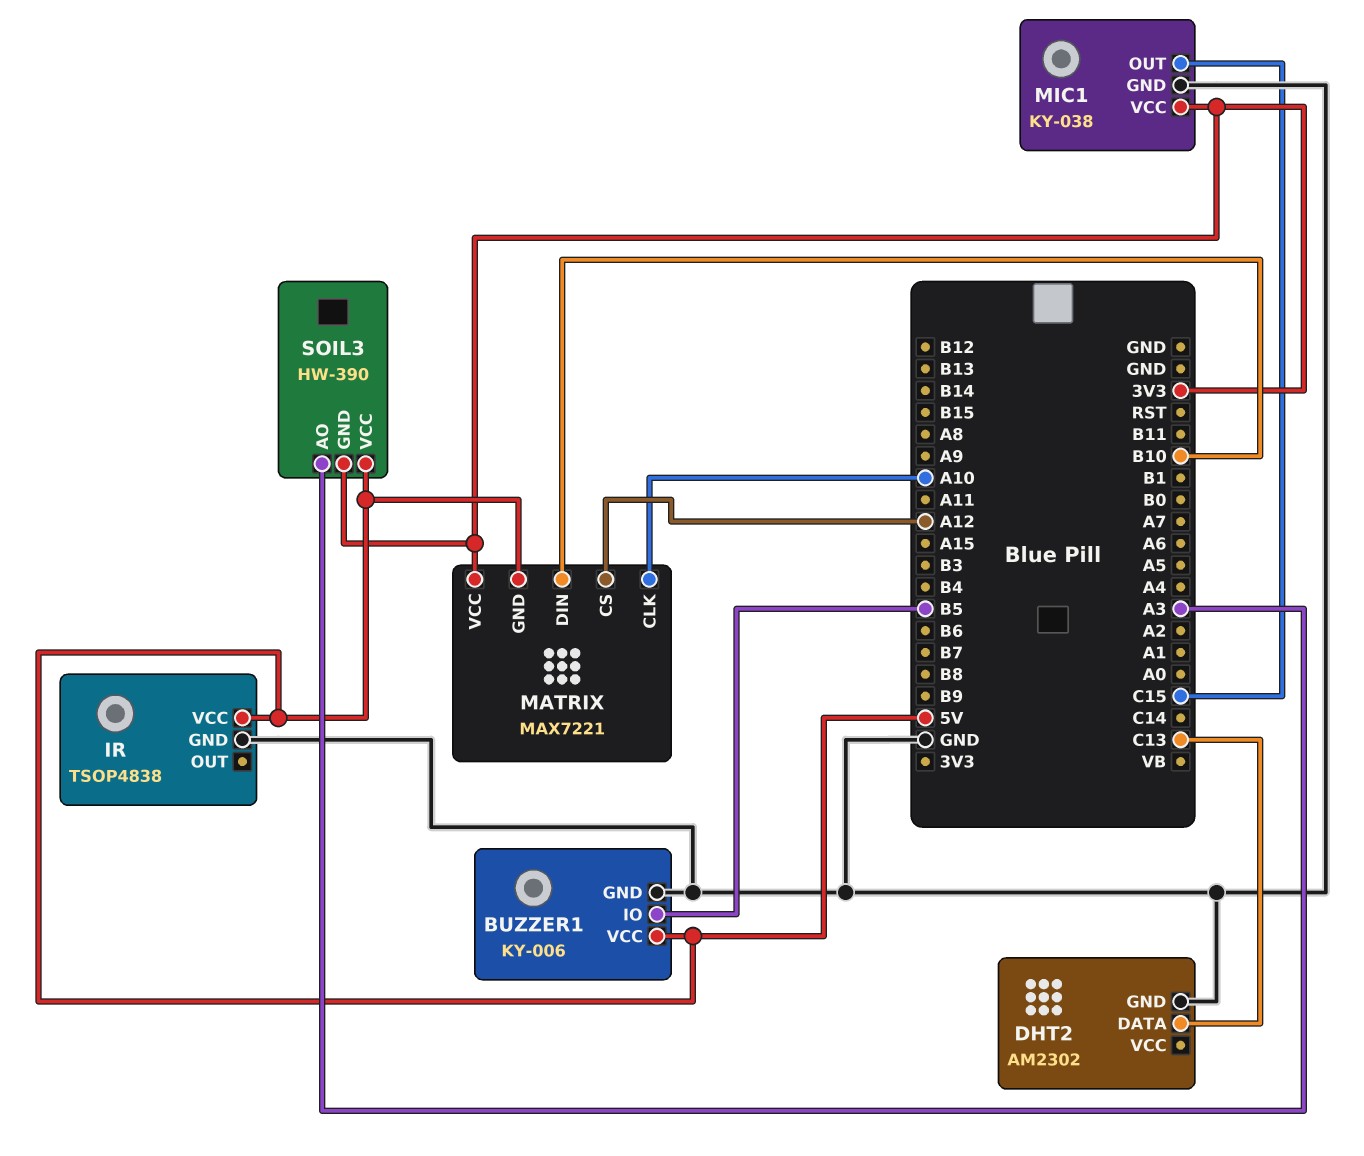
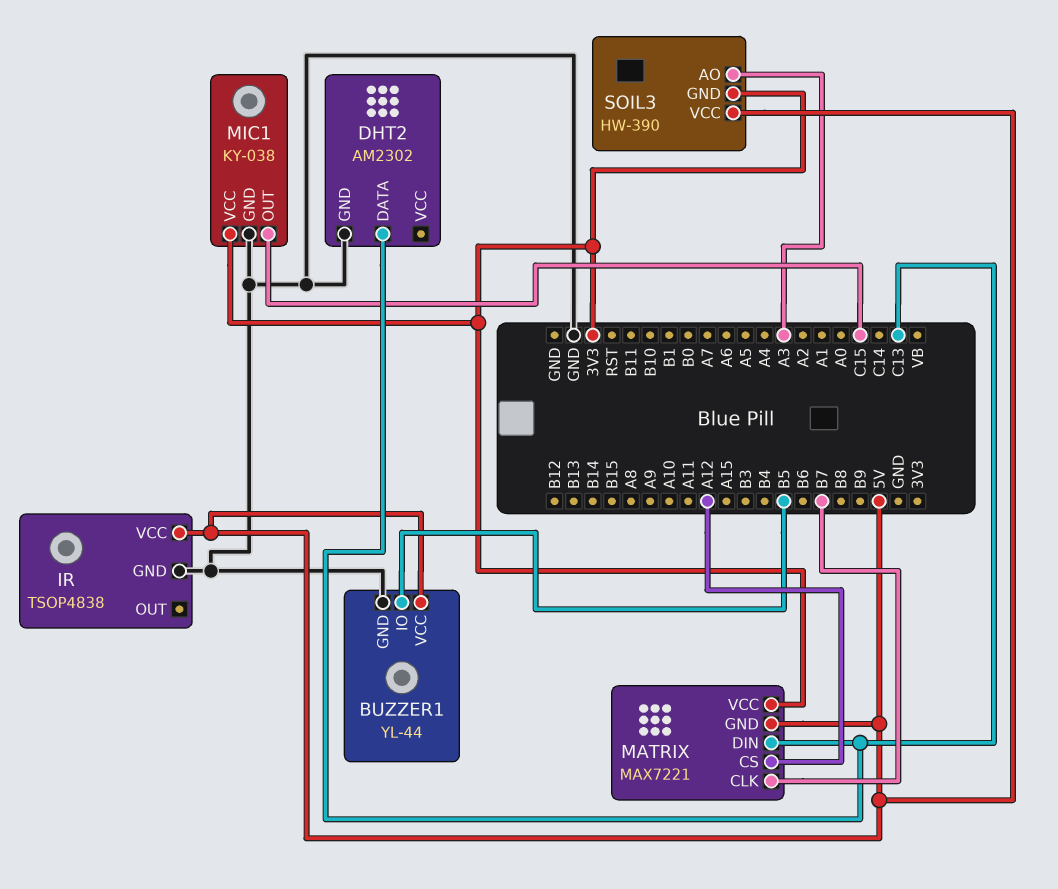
BUZZER1: KY-006 -> YL-44
MATRIX pin CLK: A10 -> B7
MATRIX pin DIN: B10 -> C13

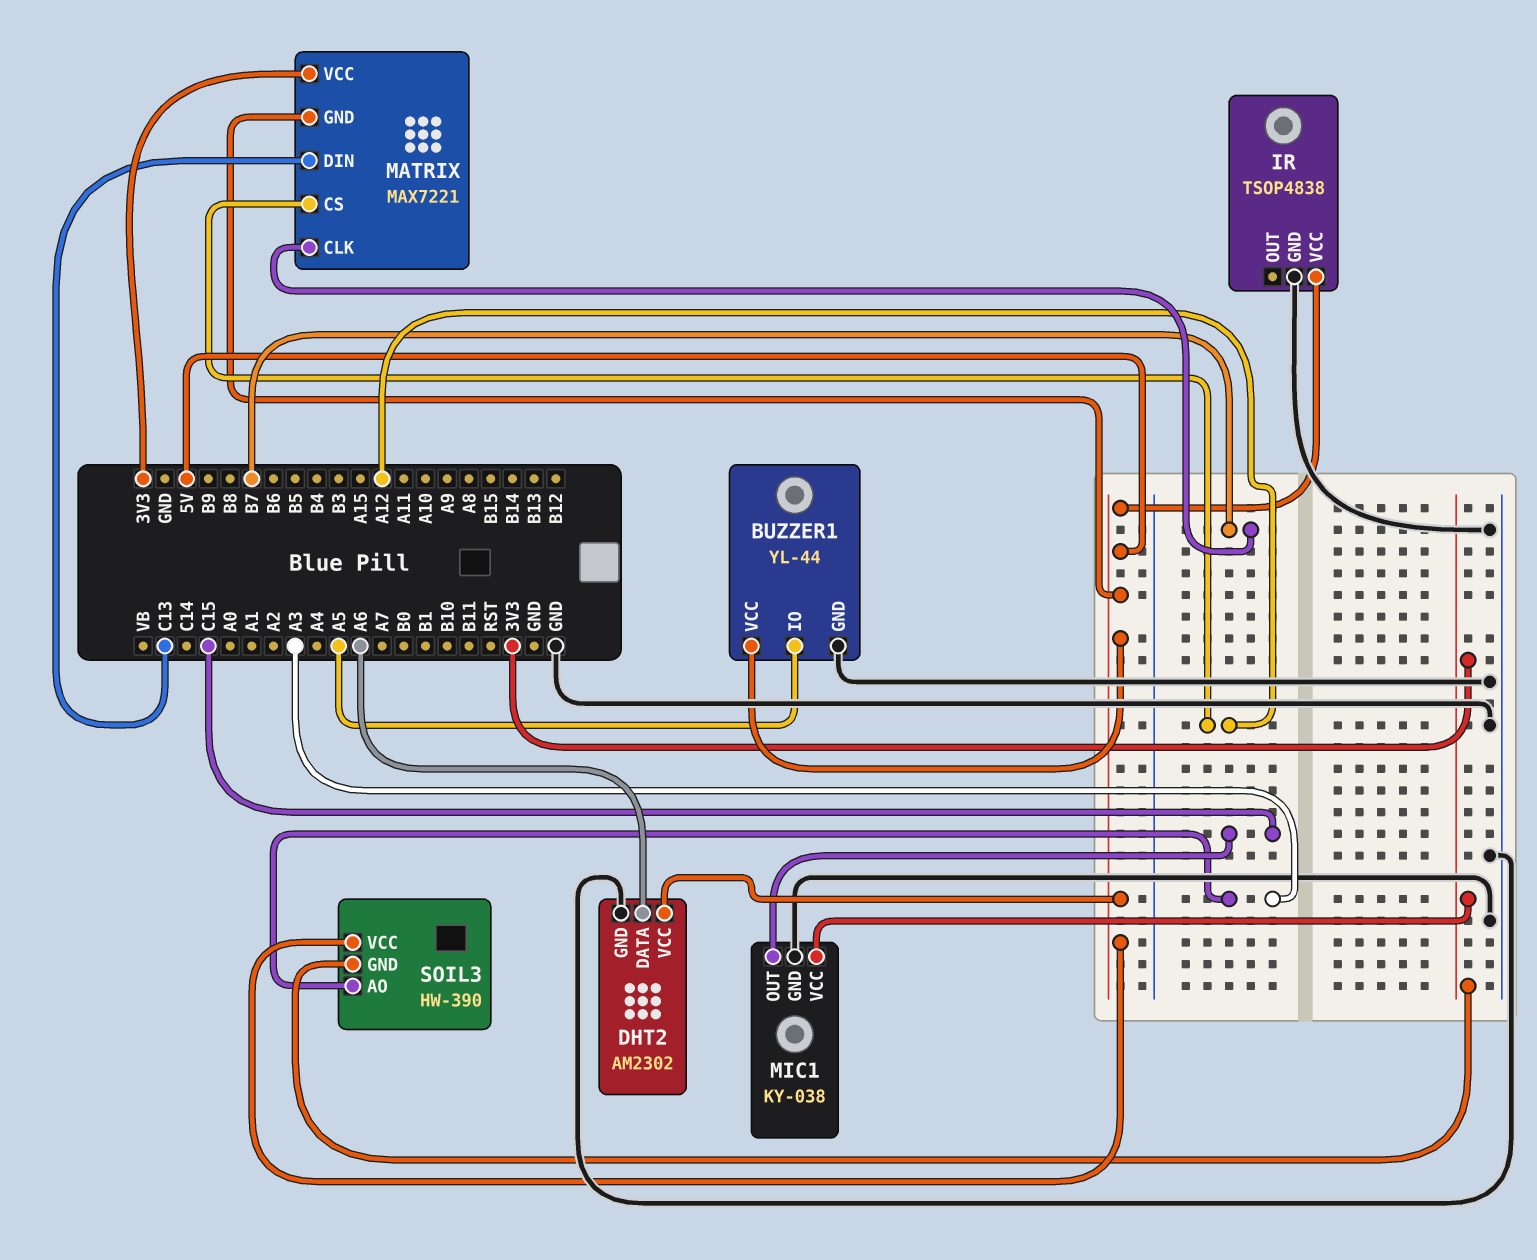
BUZZER1 pin IO: B5 -> A5
DHT2 pin DATA: C13 -> A6
DHT2 pin VCC: none -> 5V

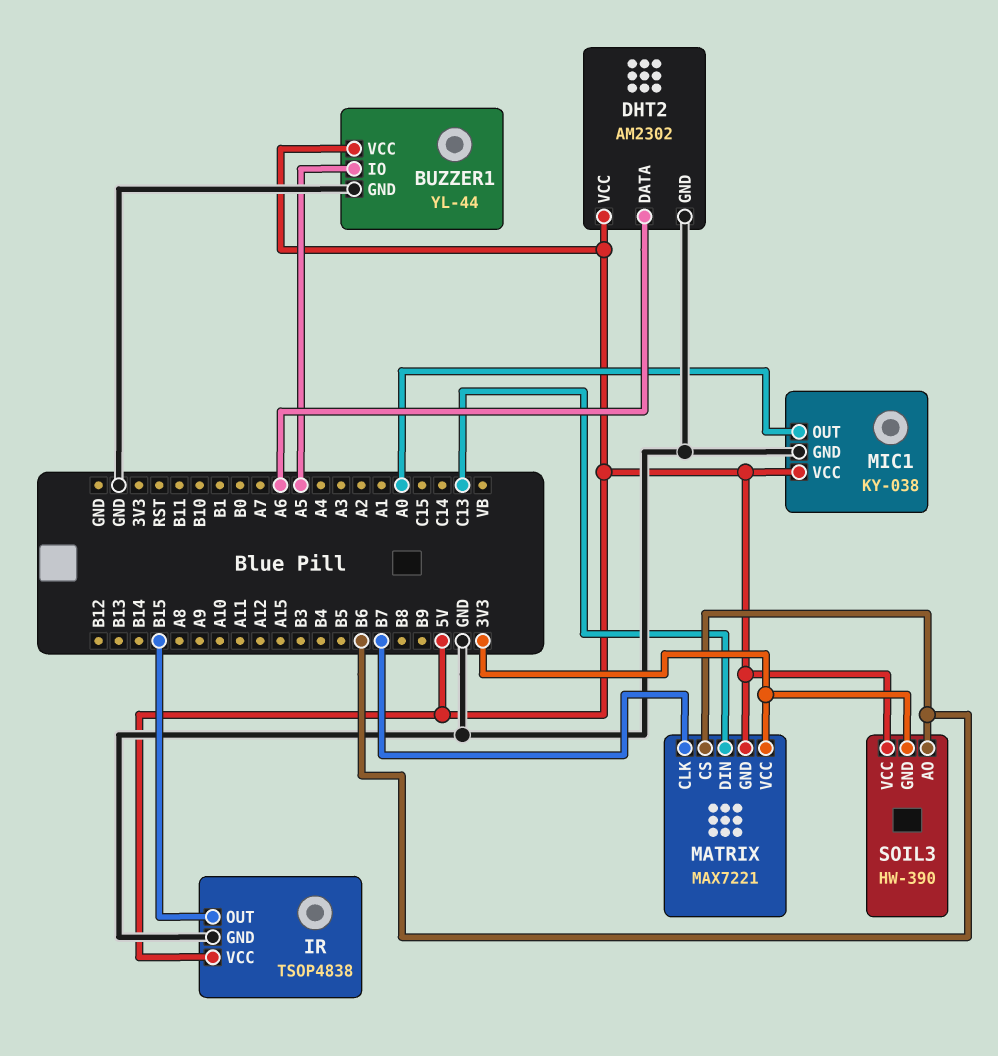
IR pin OUT: none -> B15
MATRIX pin CS: A12 -> B6
MIC1 pin OUT: C15 -> A0
MIC1 pin VCC: 3V3 -> 5V
SOIL3 pin AO: A3 -> B6

